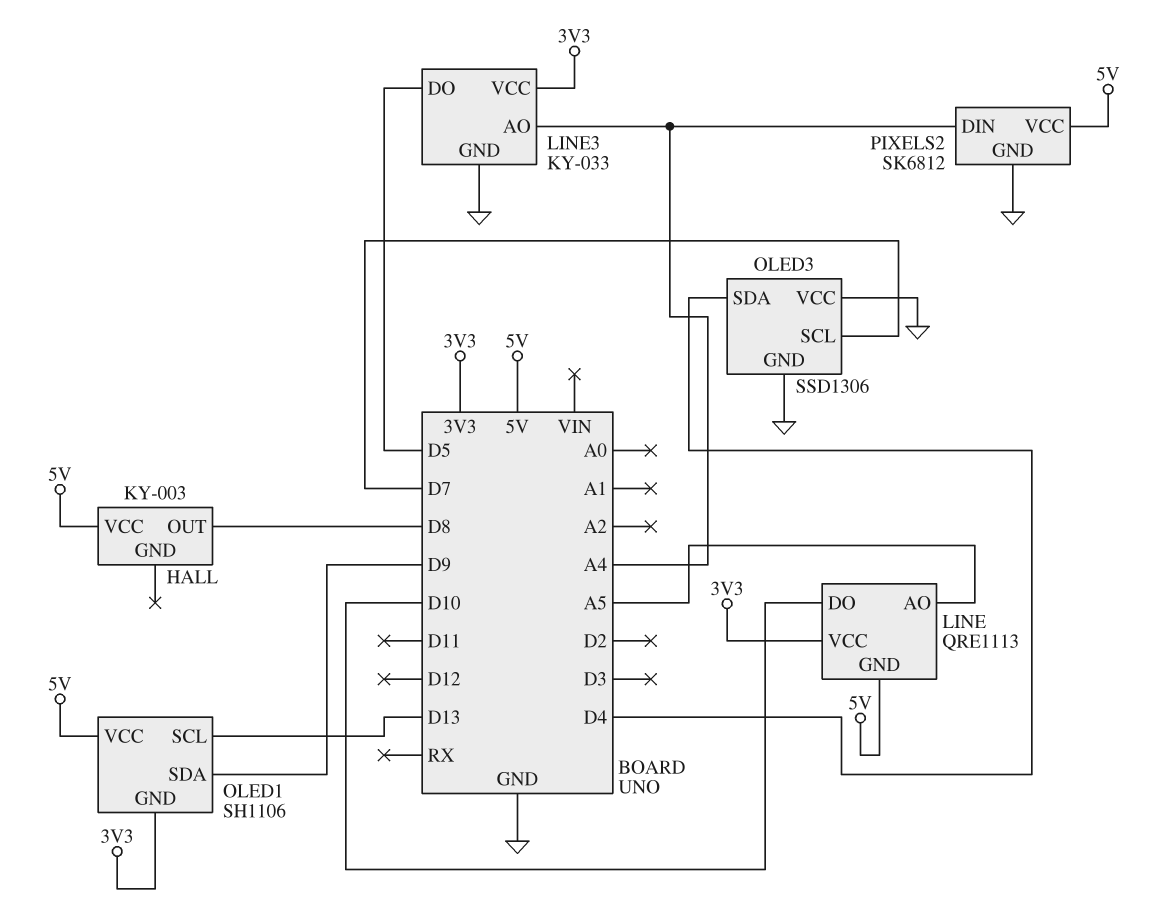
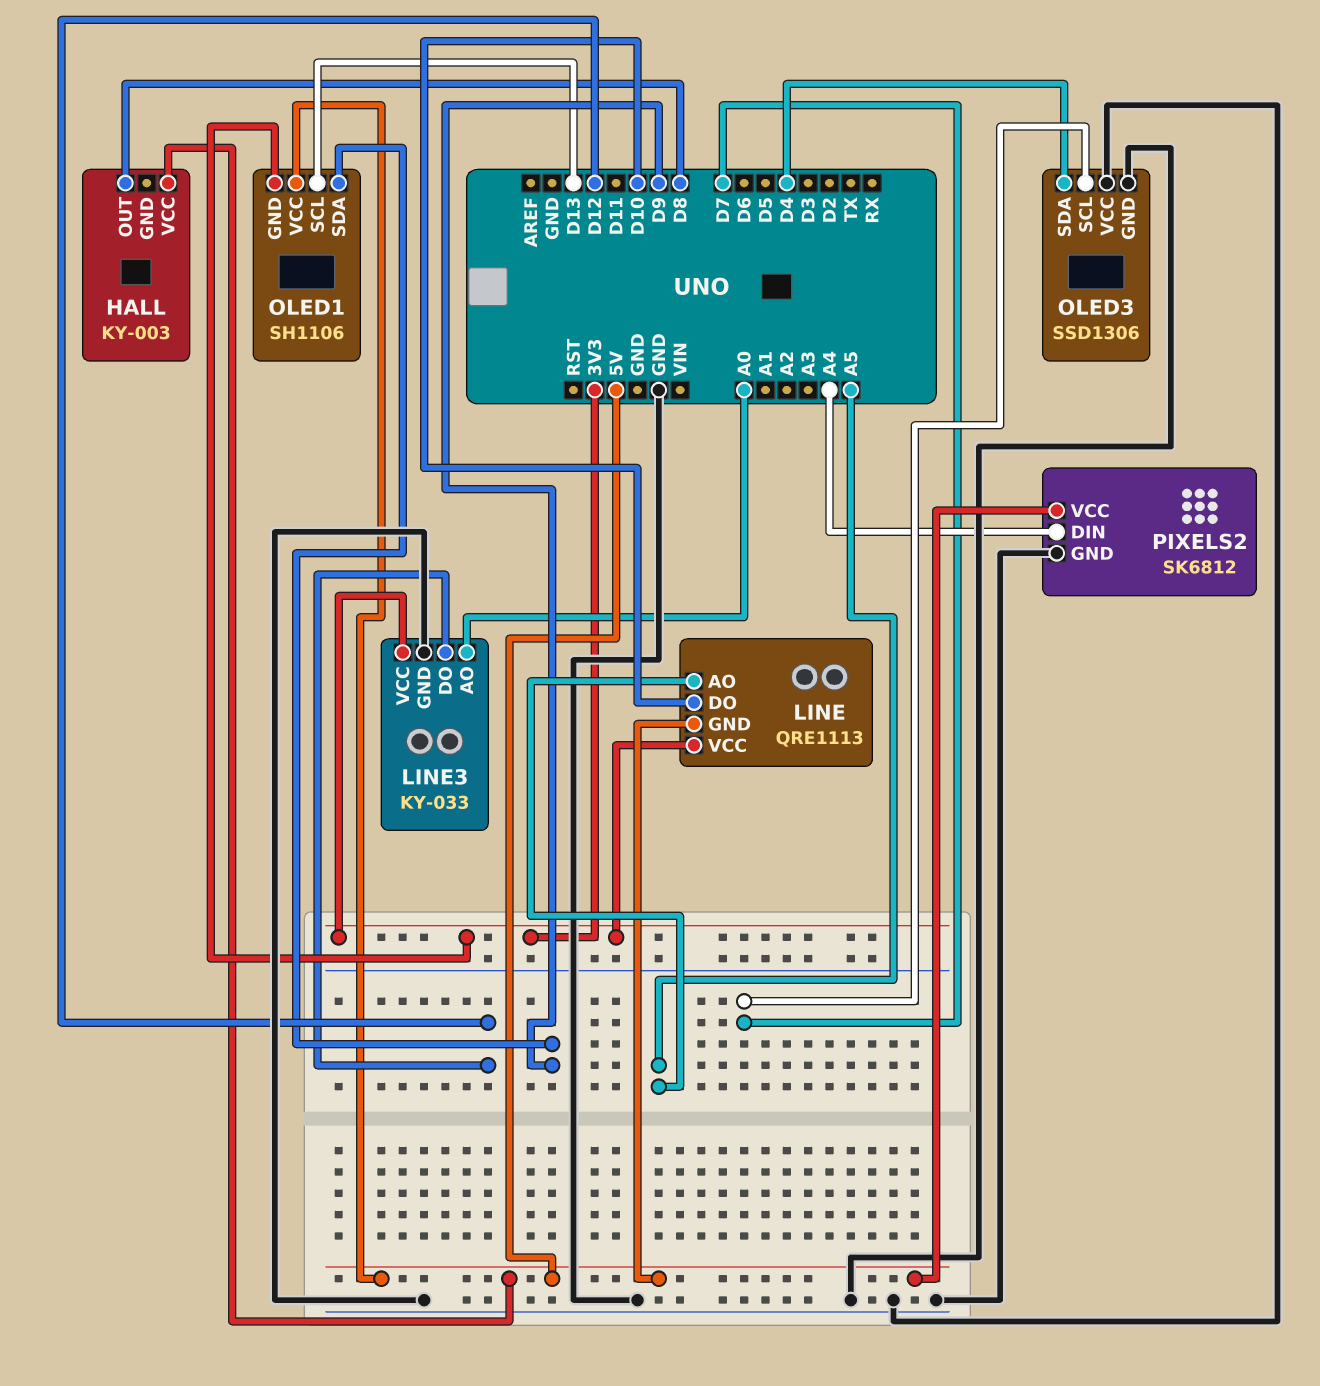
LINE3 pin AO: A4 -> A0
LINE3 pin DO: D5 -> D12

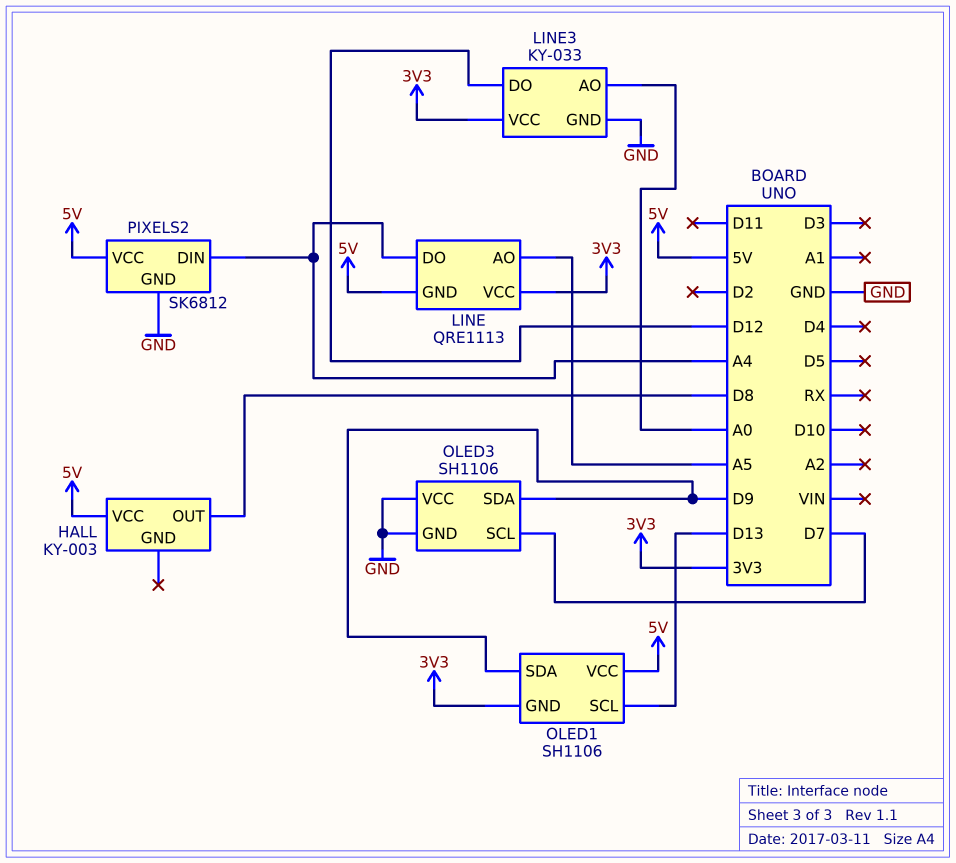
LINE pin DO: D10 -> A4
OLED3: SSD1306 -> SH1106
OLED3 pin SDA: D4 -> D9

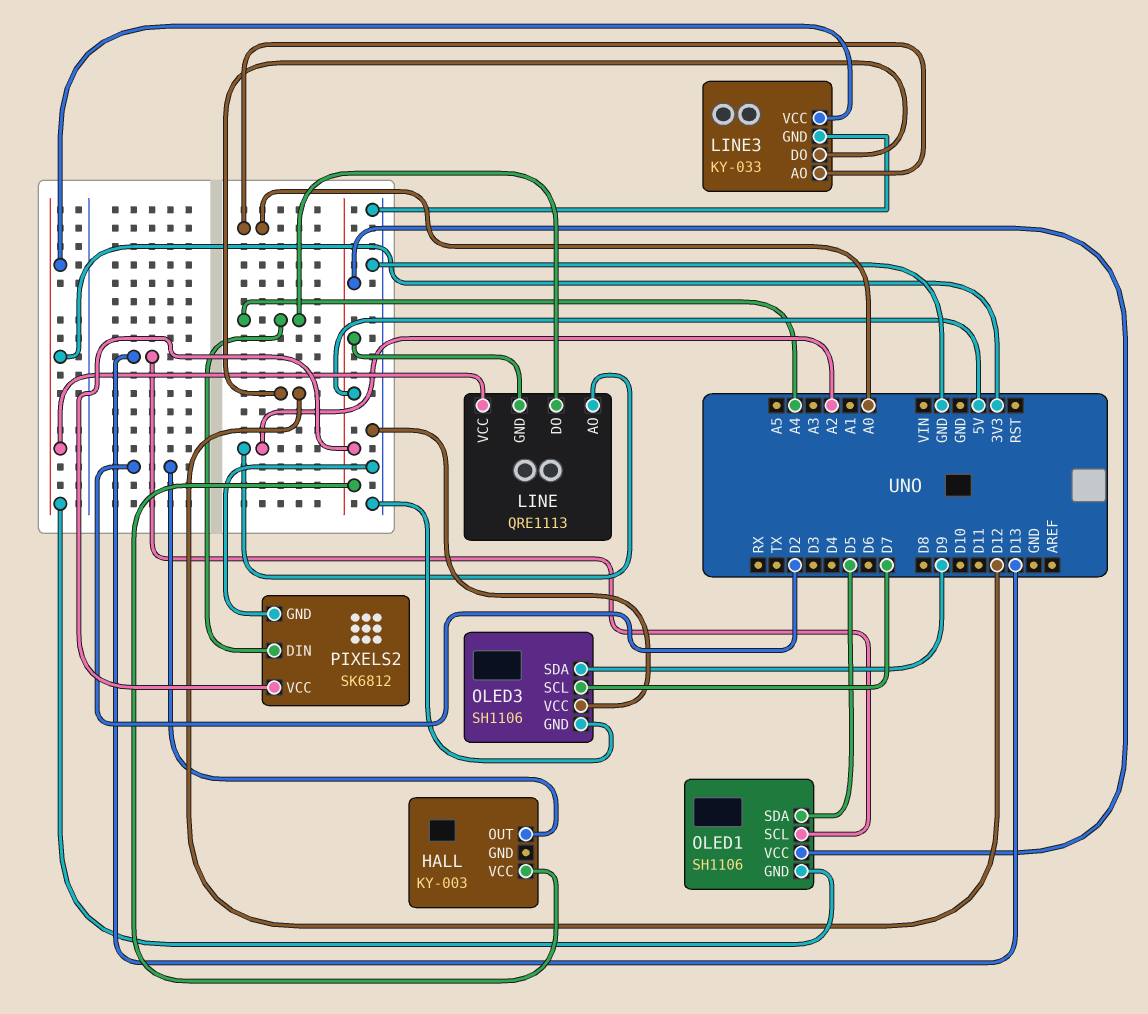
HALL pin OUT: D8 -> D2
LINE pin AO: A5 -> A2
OLED1 pin SDA: D9 -> D5

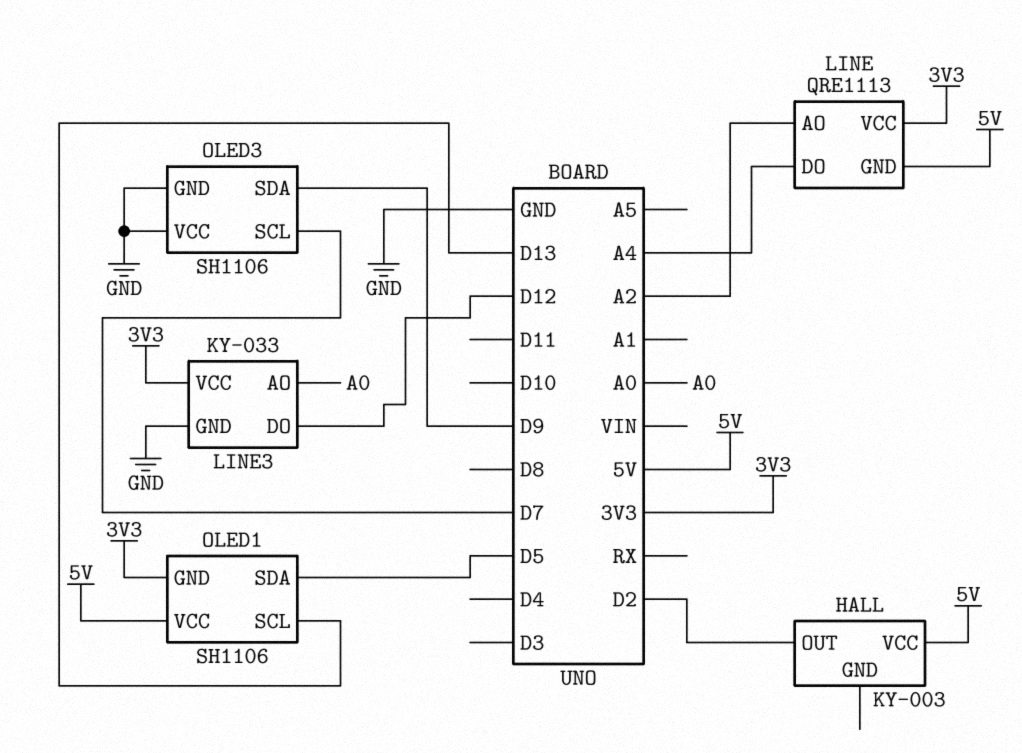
PIXELS2: SK6812 -> none
PIXELS2 pin DIN: A4 -> none
PIXELS2 pin GND: GND -> none
PIXELS2 pin VCC: 5V -> none

